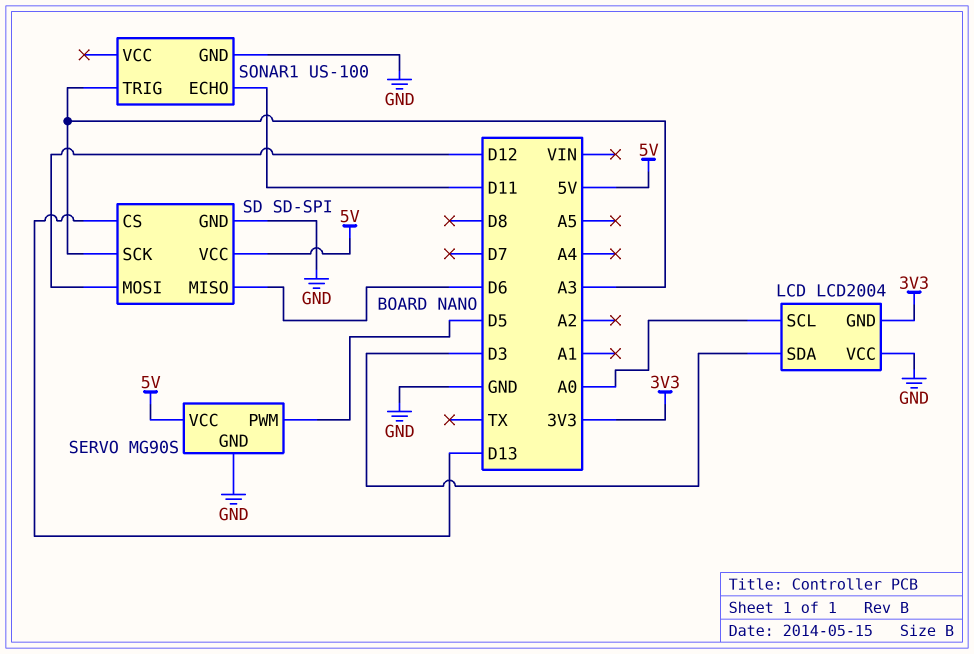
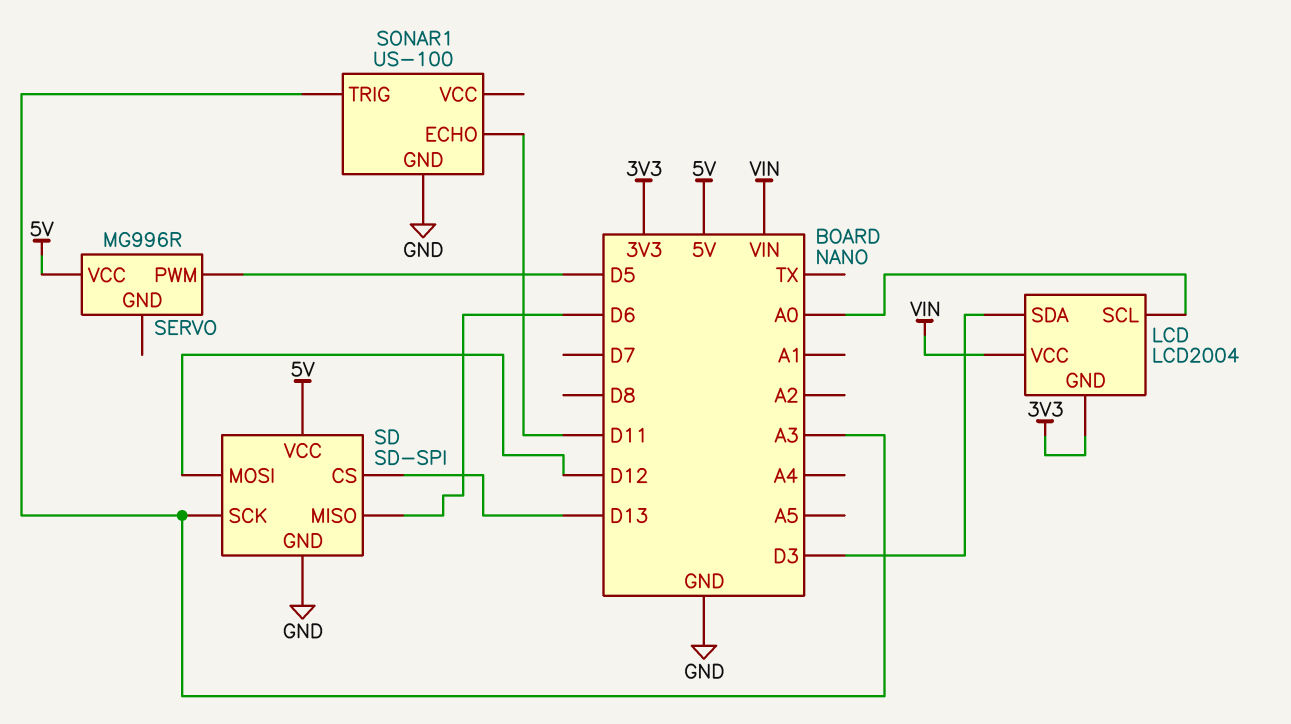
LCD pin VCC: GND -> VIN
SERVO: MG90S -> MG996R
SERVO pin GND: GND -> none

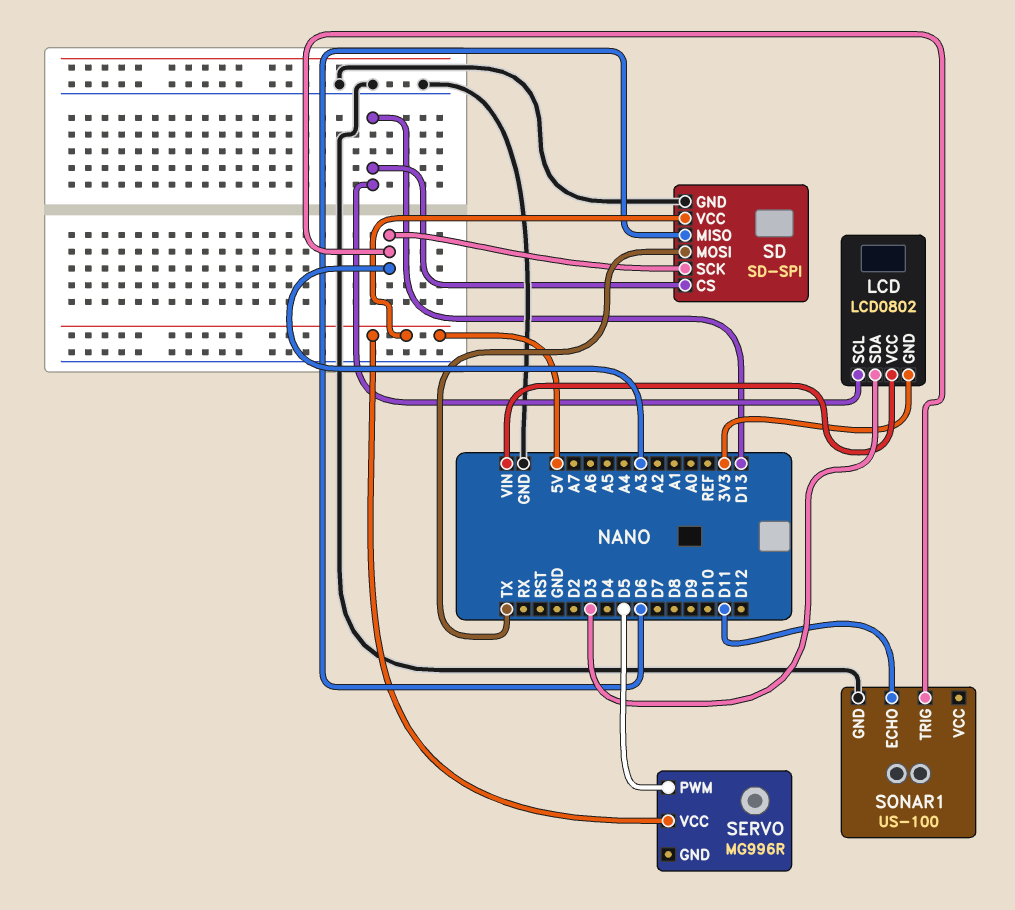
LCD: LCD2004 -> LCD0802
LCD pin SCL: A0 -> D13
SD pin MOSI: D12 -> TX

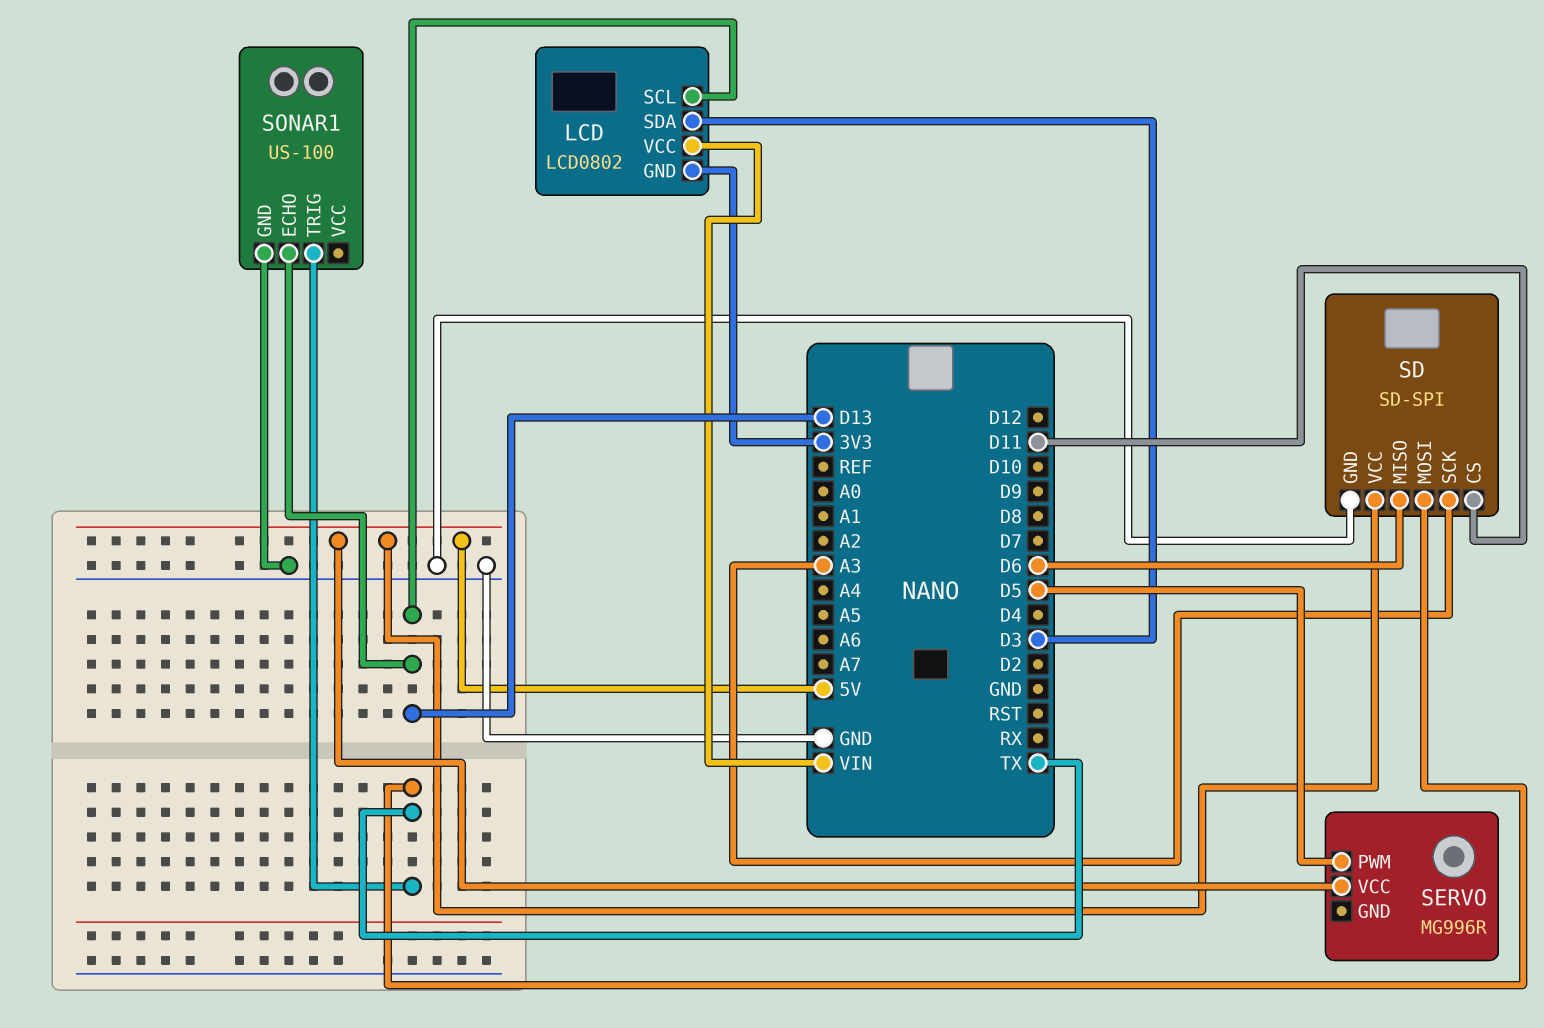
SD pin CS: D13 -> D11
SONAR1 pin ECHO: D11 -> D13
SONAR1 pin TRIG: A3 -> TX

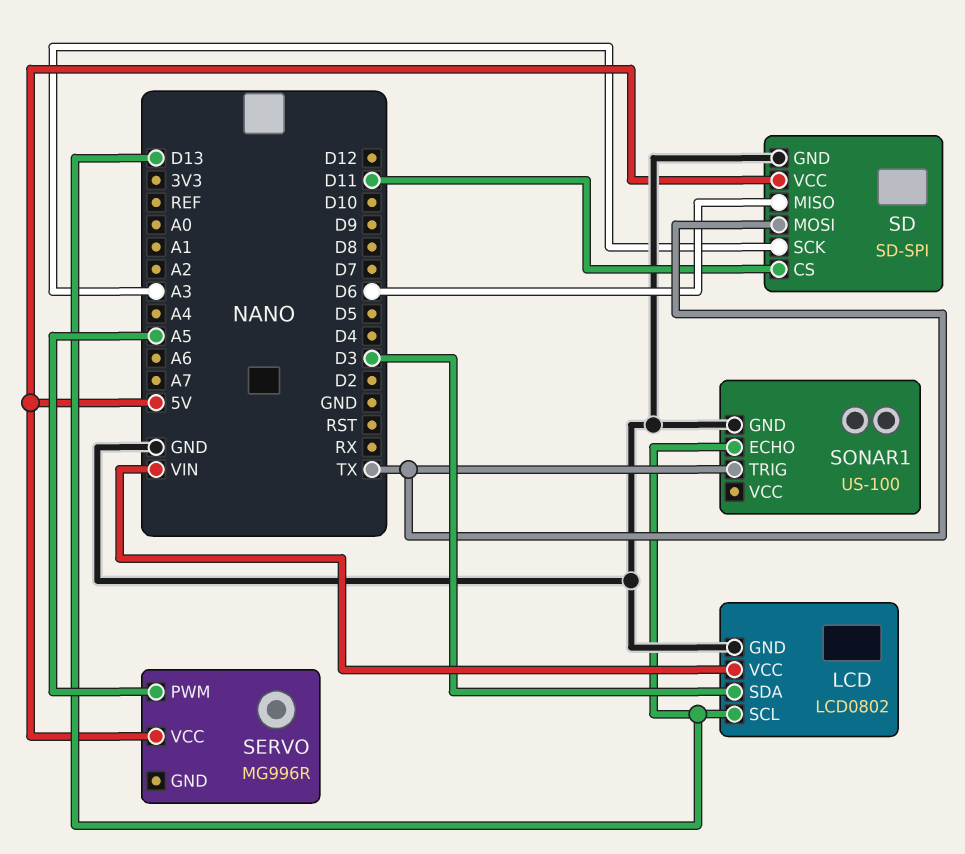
LCD pin GND: 3V3 -> GND
SERVO pin PWM: D5 -> A5

